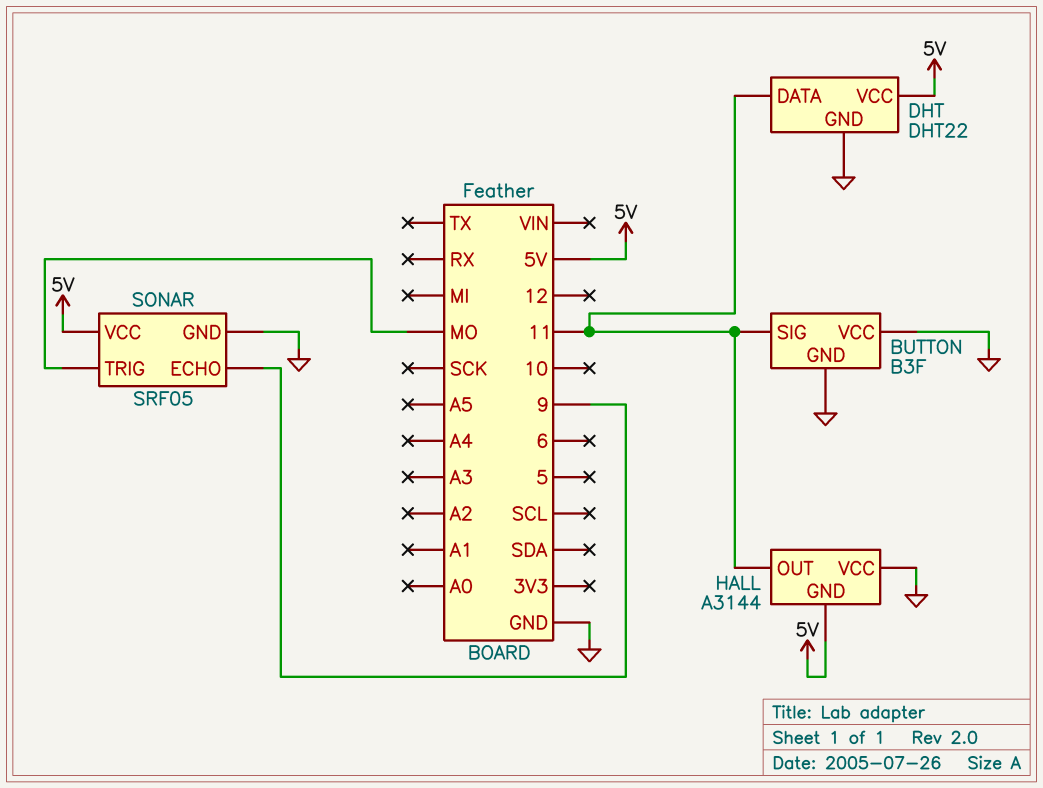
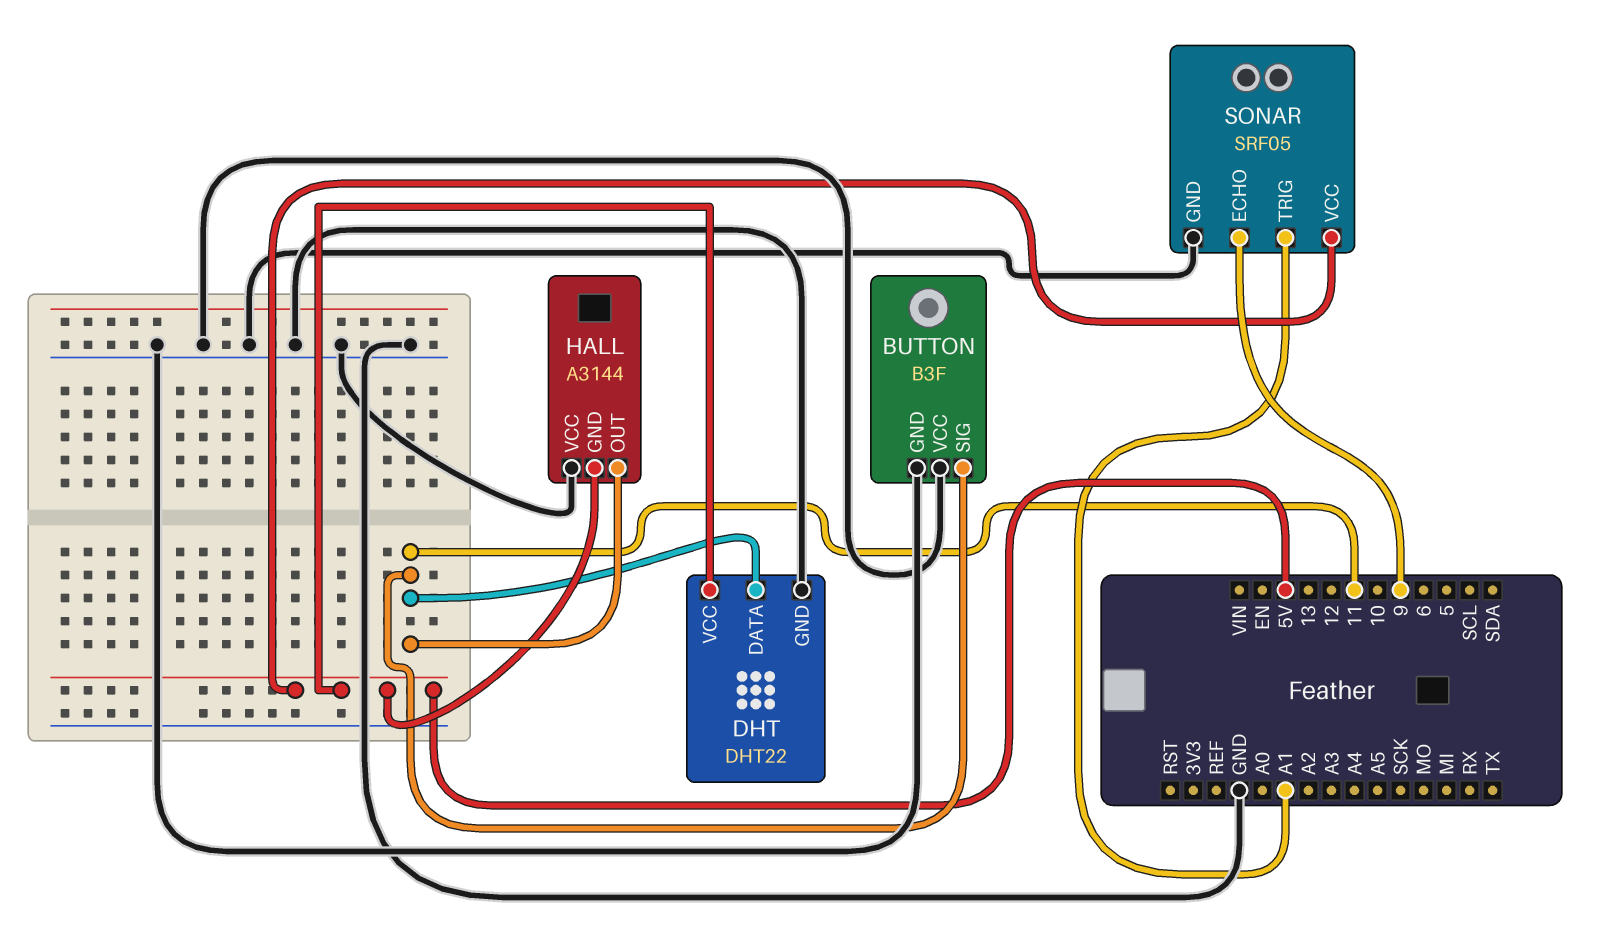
SONAR pin TRIG: MO -> A1

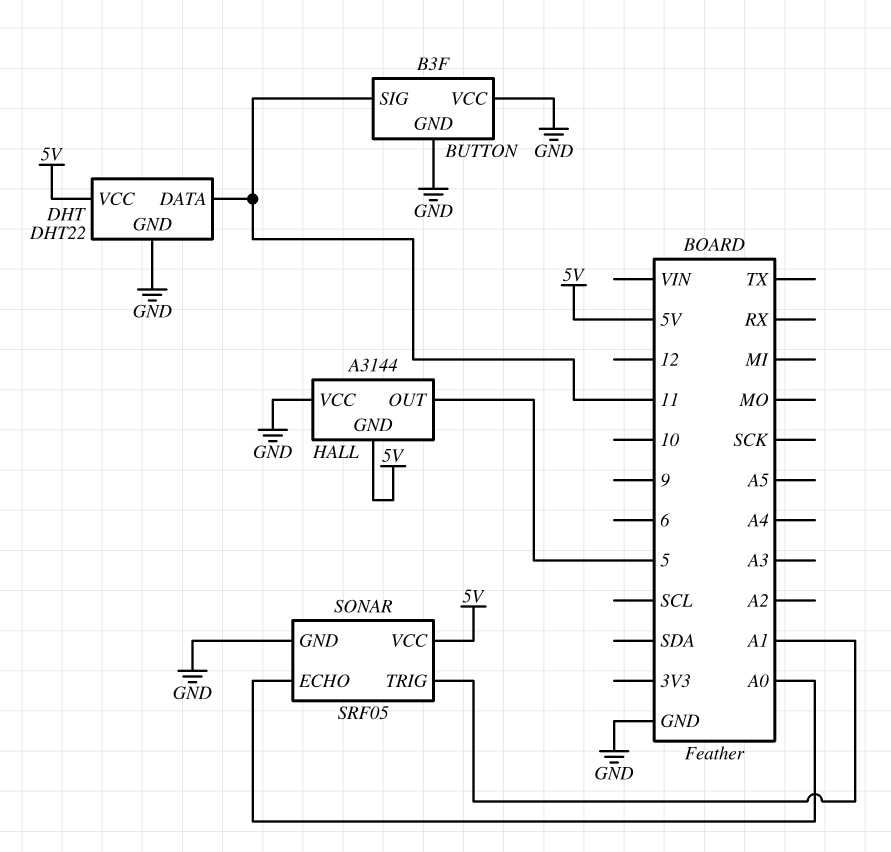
HALL pin OUT: 11 -> 5
SONAR pin ECHO: 9 -> A0

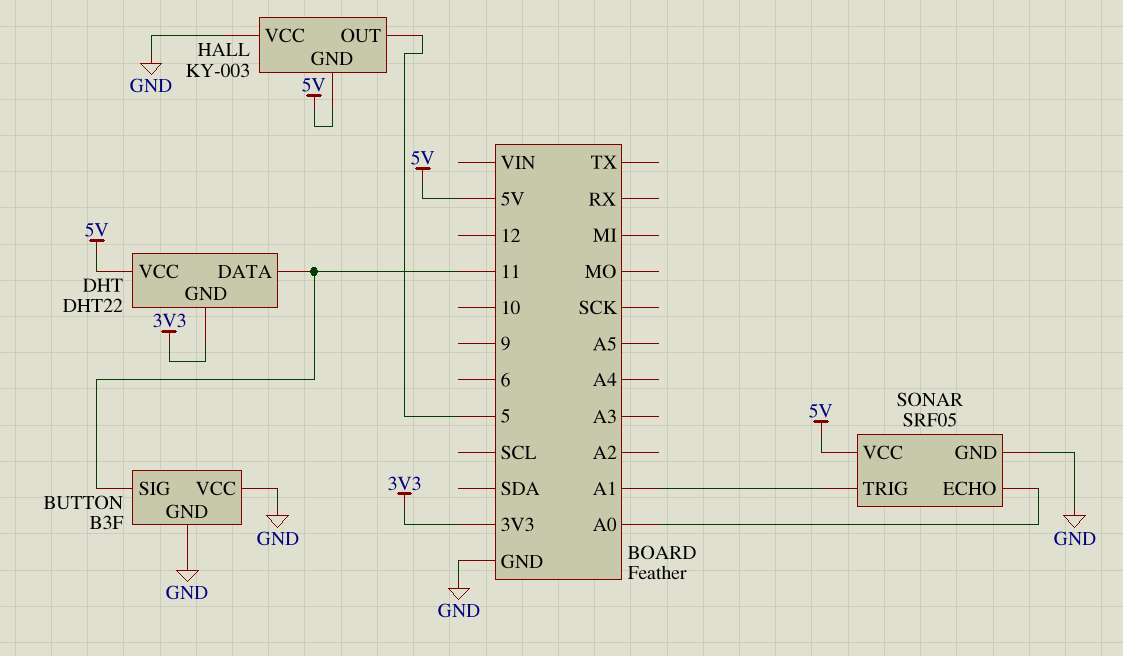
DHT pin GND: GND -> 3V3
HALL: A3144 -> KY-003

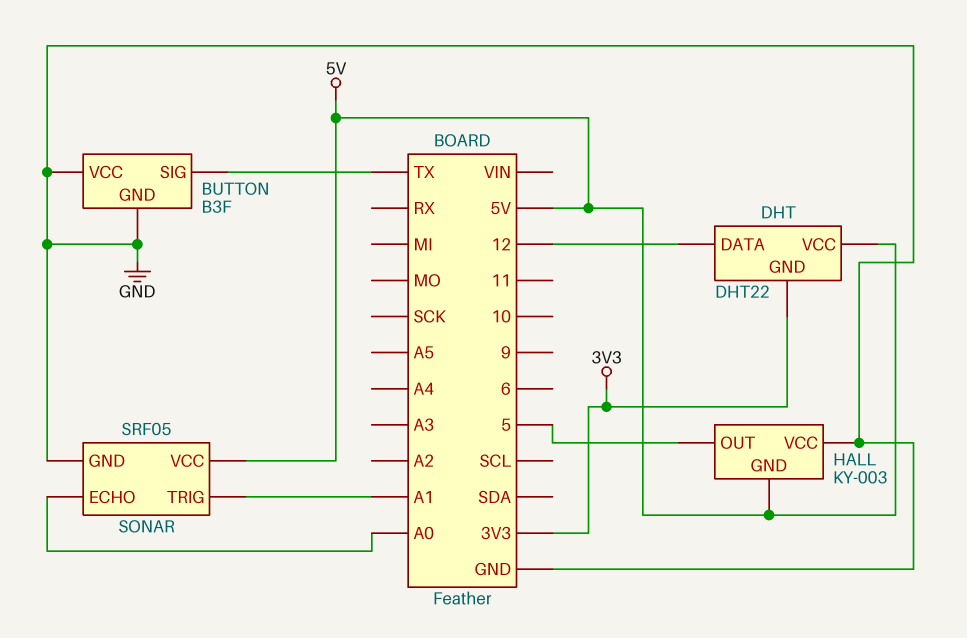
BUTTON pin SIG: 11 -> TX
DHT pin DATA: 11 -> 12

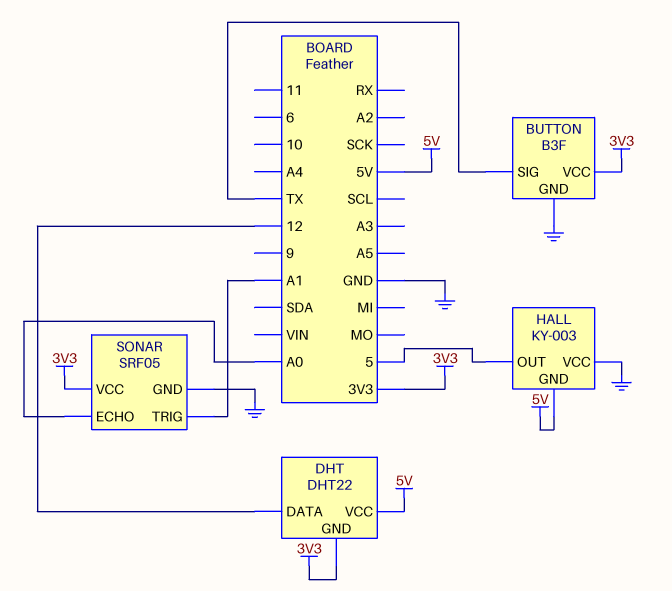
BUTTON pin VCC: GND -> 3V3
SONAR pin VCC: 5V -> 3V3

